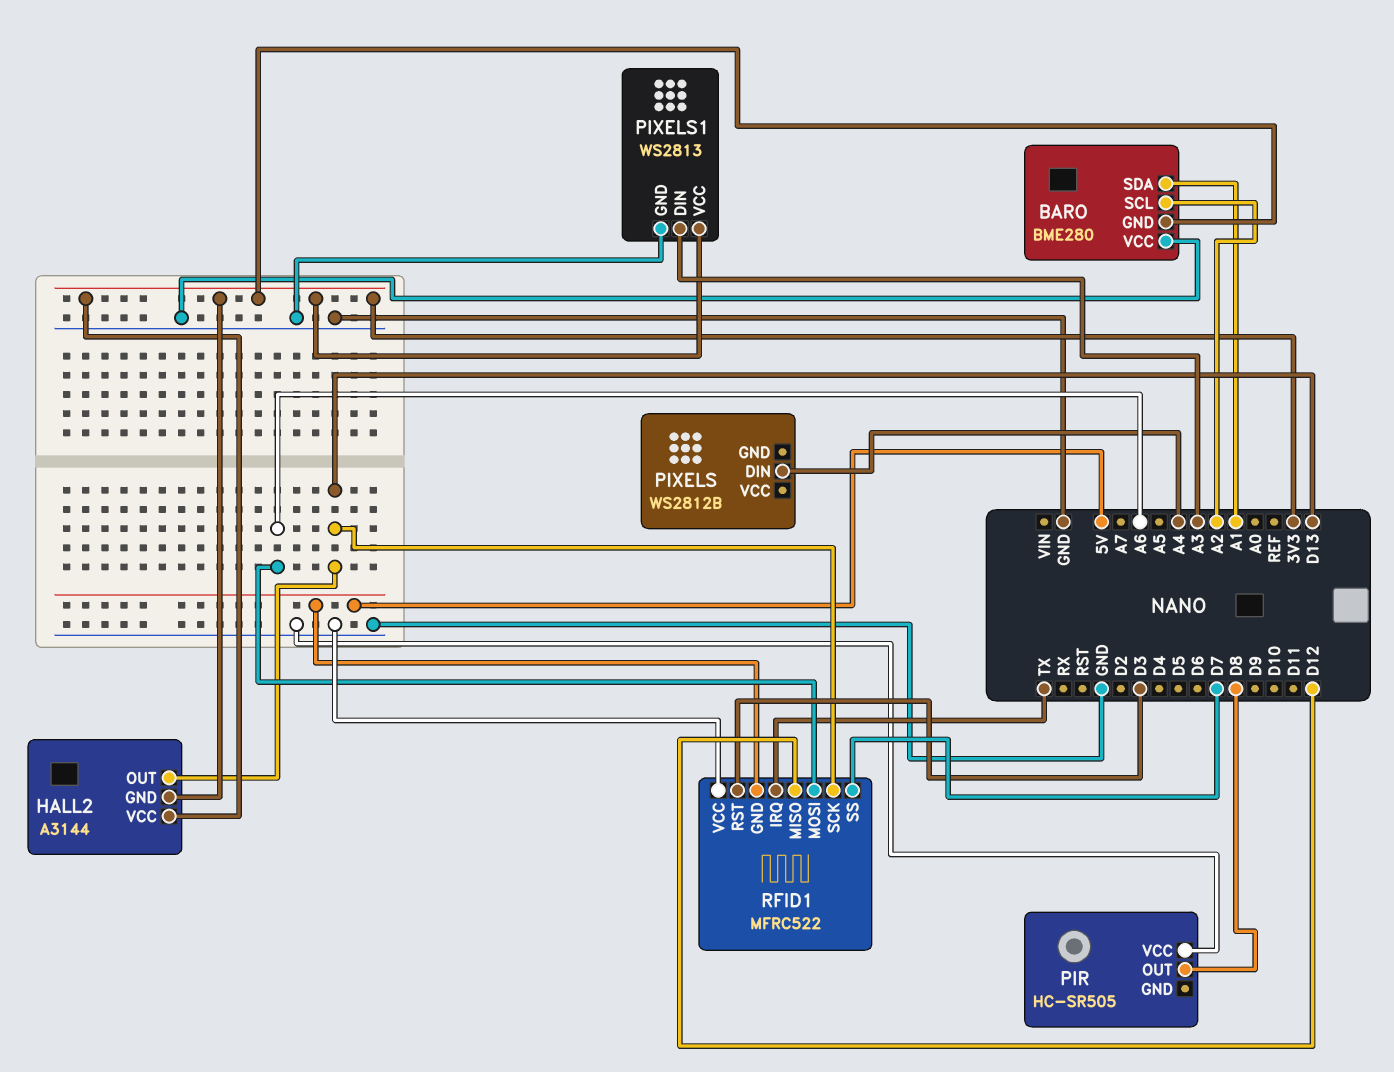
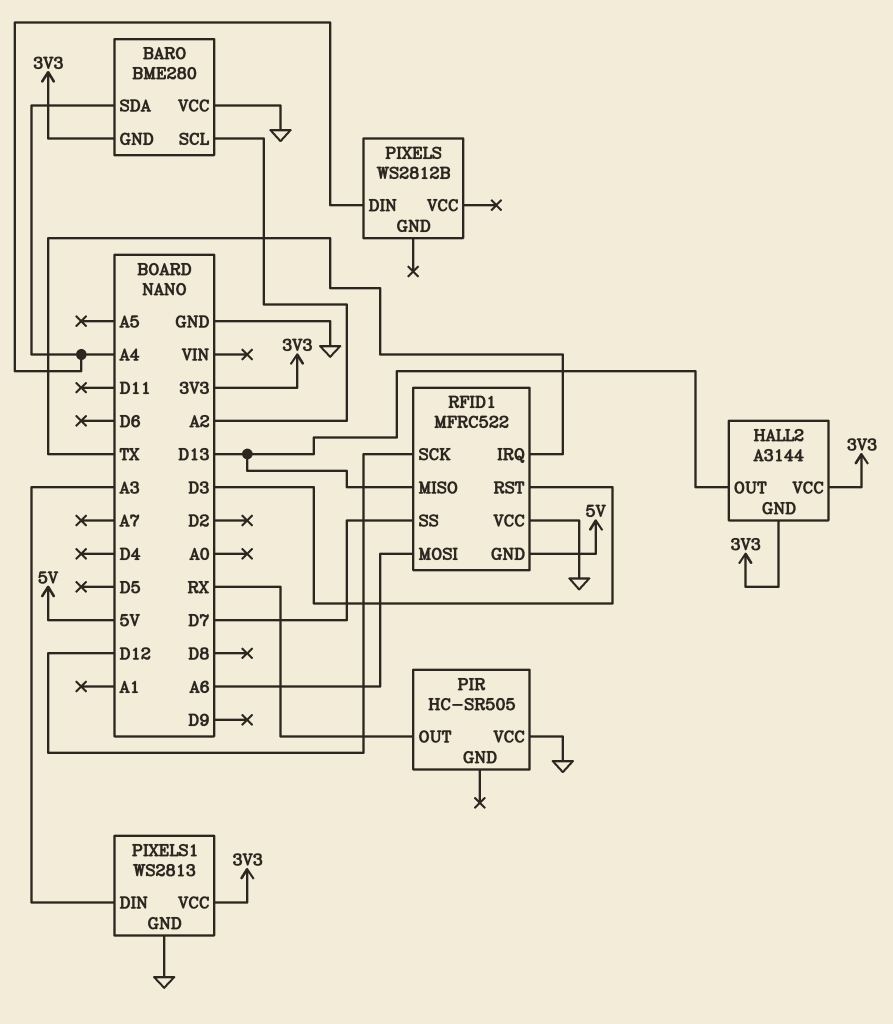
BARO pin SDA: A1 -> A4
PIR pin OUT: D8 -> RX
RFID1 pin MISO: D12 -> D13
RFID1 pin SCK: D13 -> D12

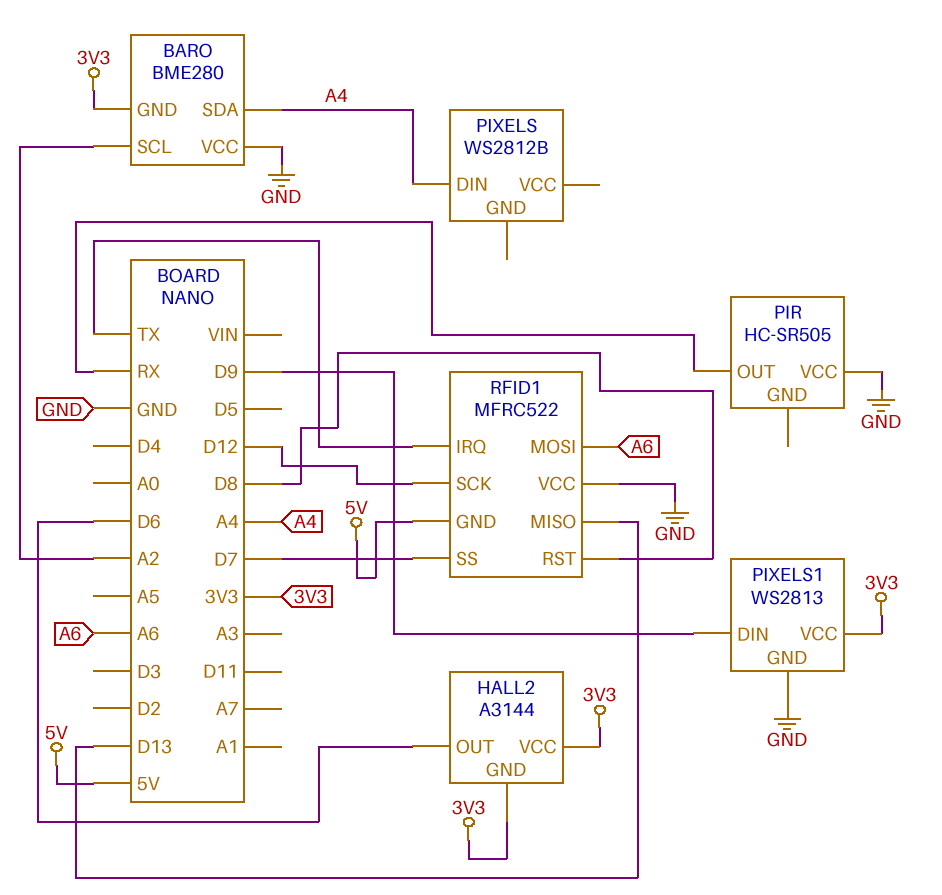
HALL2 pin OUT: D13 -> D6
PIXELS1 pin DIN: A3 -> D9
RFID1 pin RST: D3 -> D8

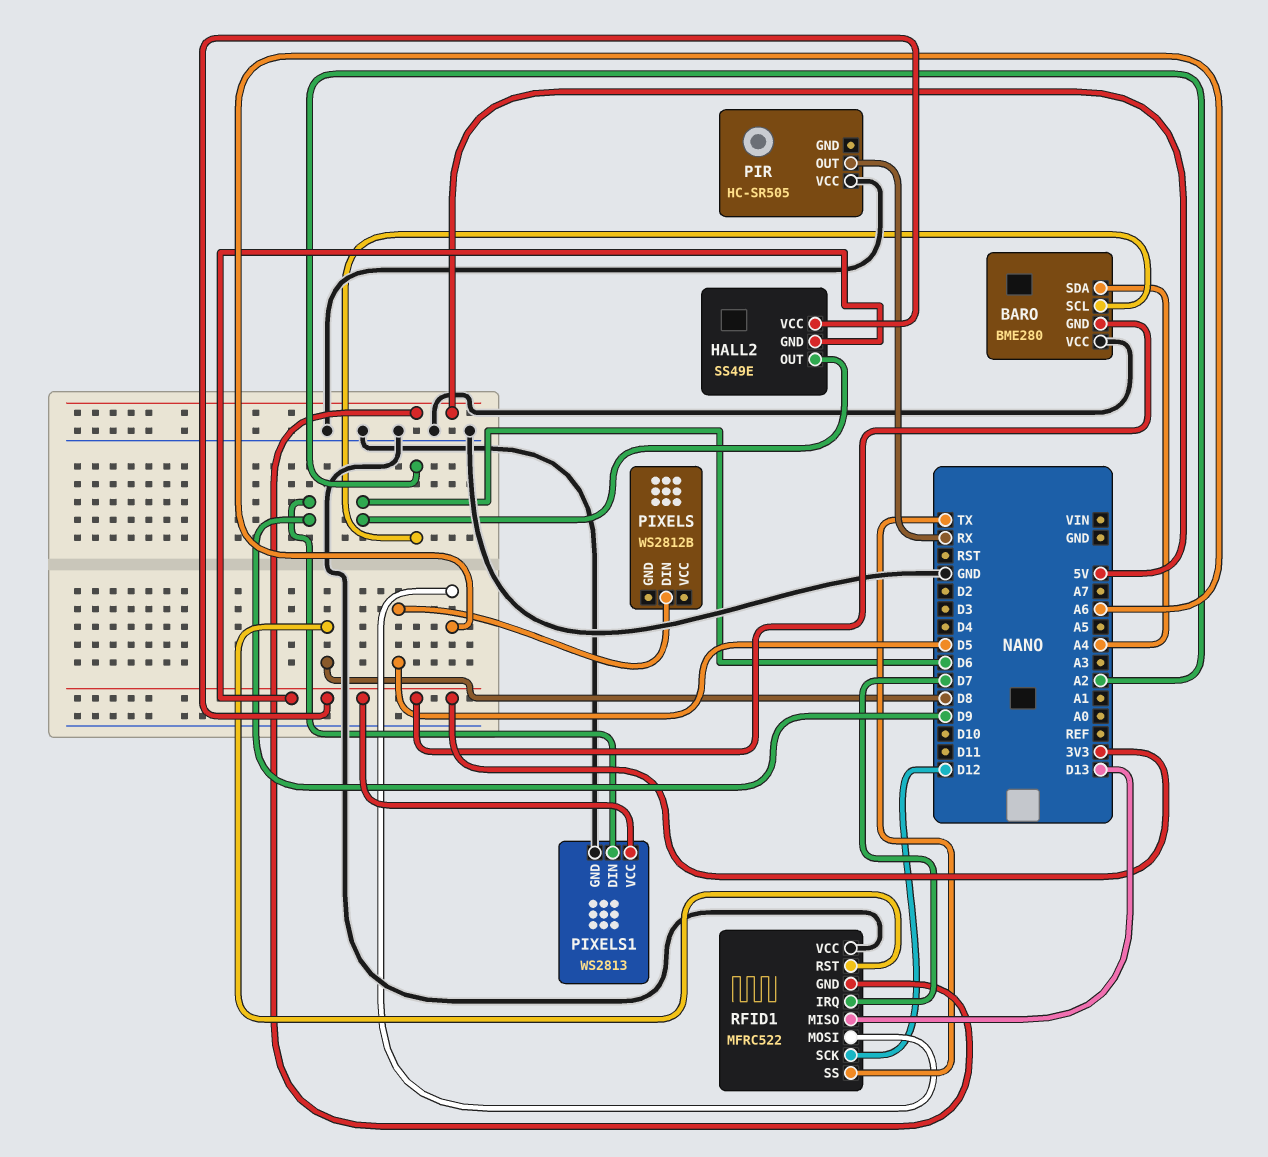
HALL2: A3144 -> SS49E
PIXELS pin DIN: A4 -> D5
RFID1 pin IRQ: TX -> D7
RFID1 pin SS: D7 -> TX

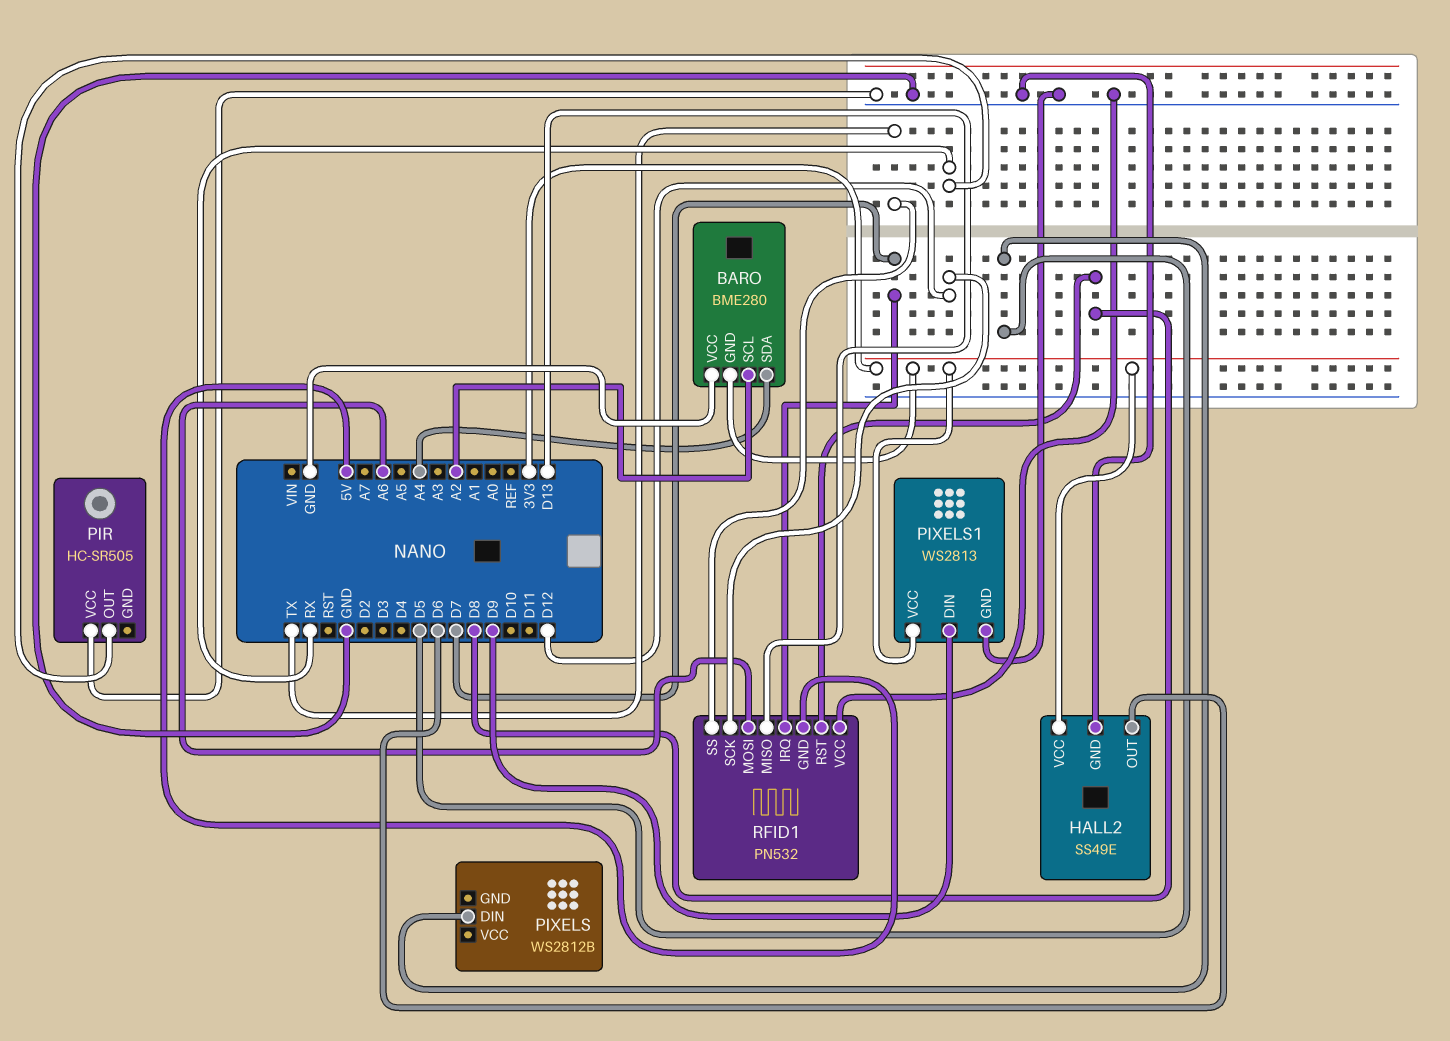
HALL2 pin GND: 3V3 -> GND
RFID1: MFRC522 -> PN532

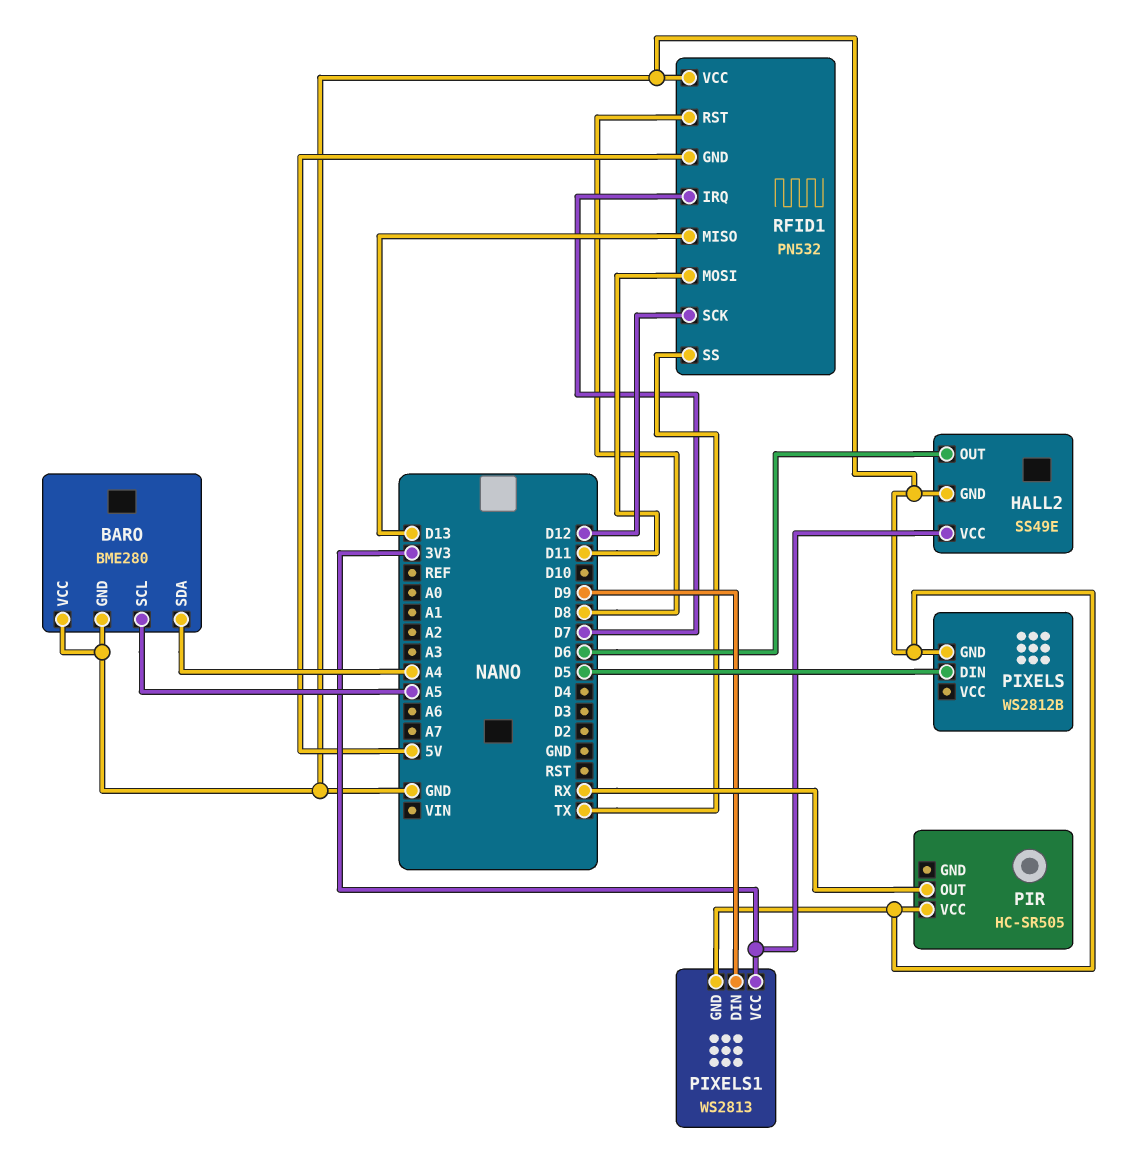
BARO pin GND: 3V3 -> GND
BARO pin SCL: A2 -> A5
PIXELS pin GND: none -> GND
RFID1 pin MOSI: A6 -> D11

